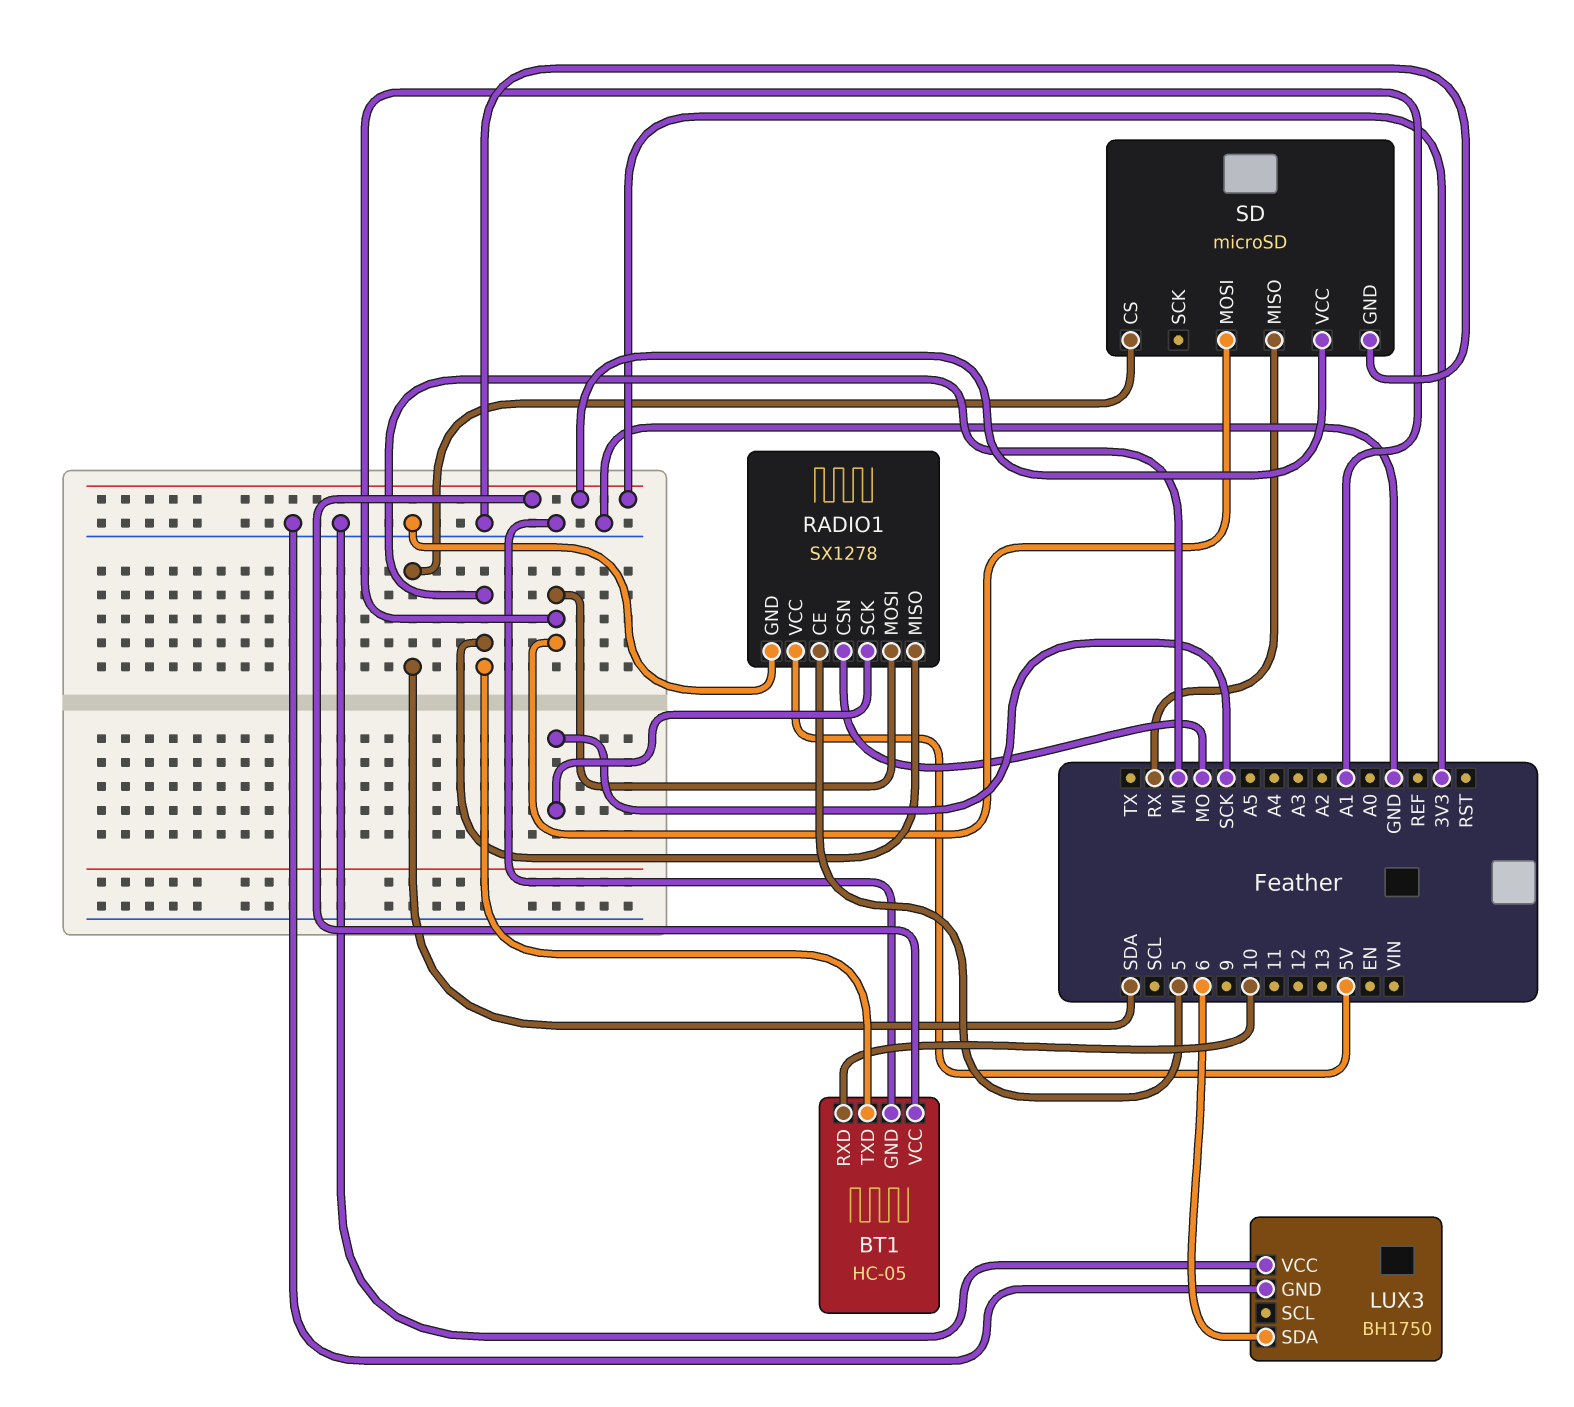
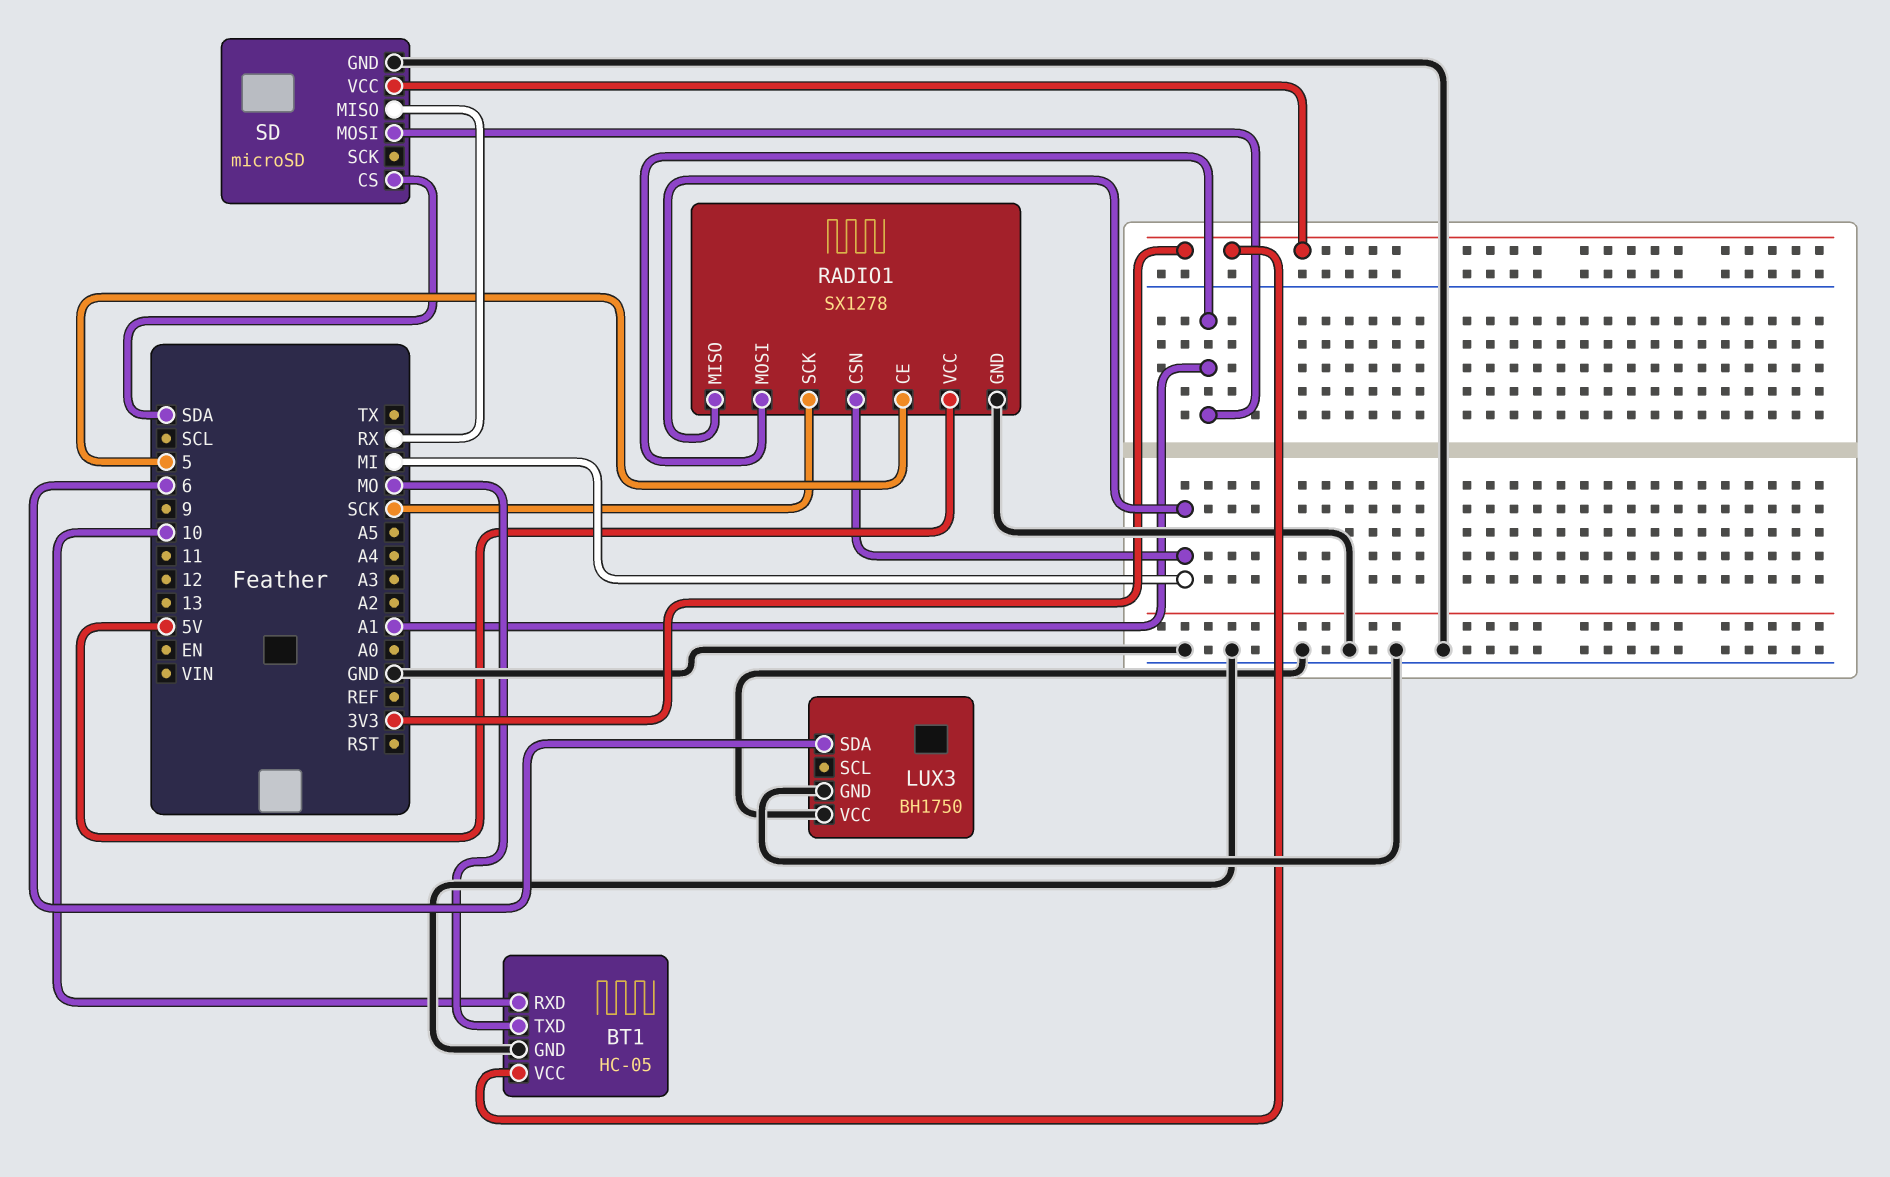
BT1 pin TXD: MI -> MO
RADIO1 pin CSN: MO -> MI

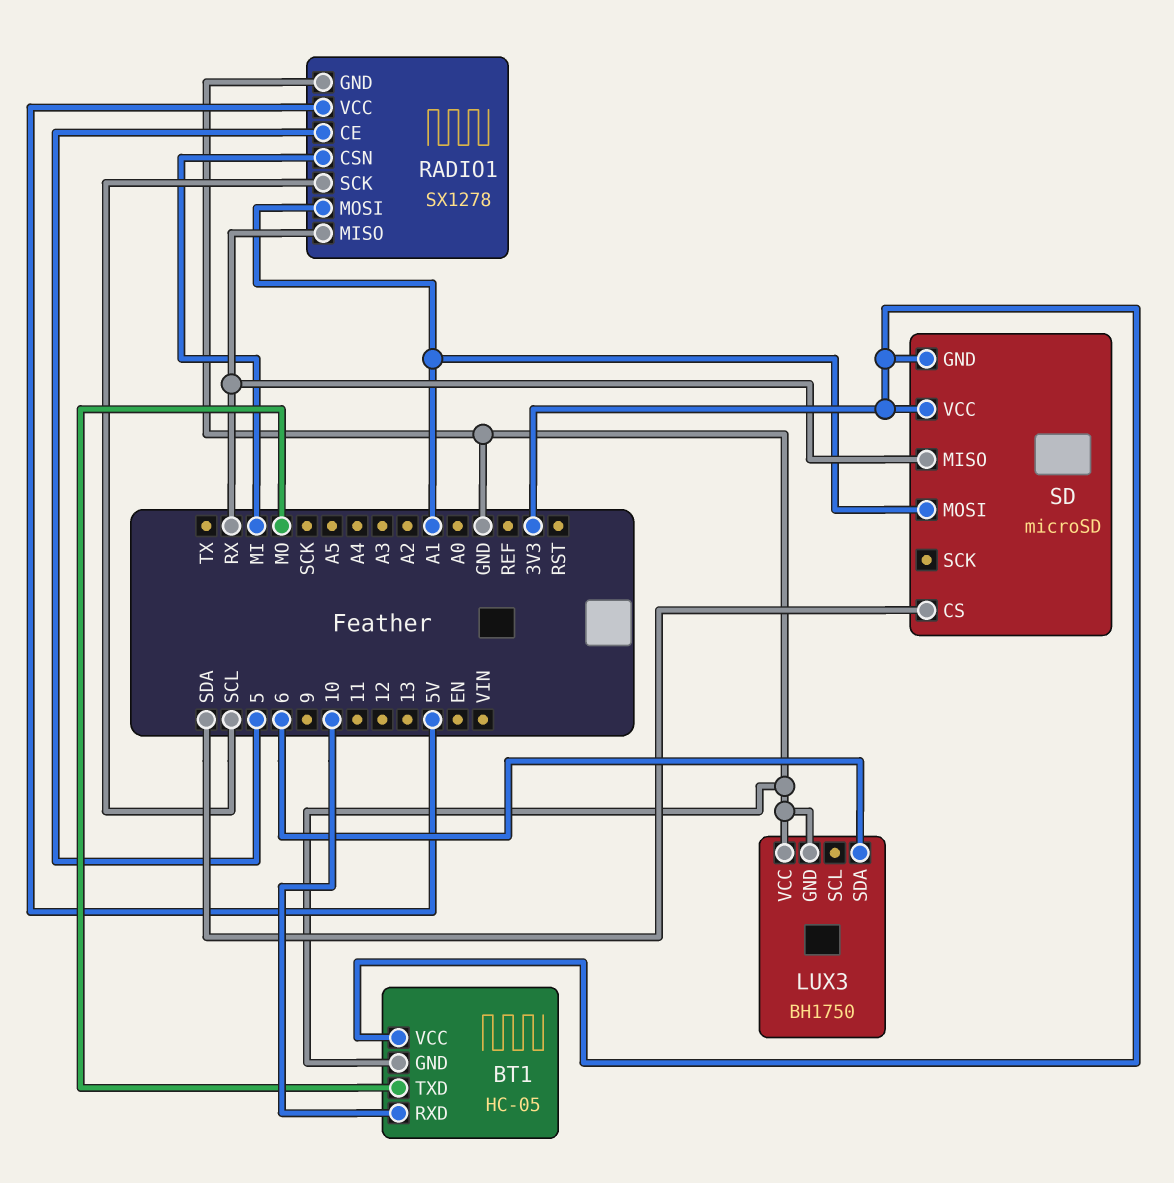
RADIO1 pin MISO: MI -> RX
RADIO1 pin SCK: SCK -> SCL
SD pin GND: GND -> 3V3

